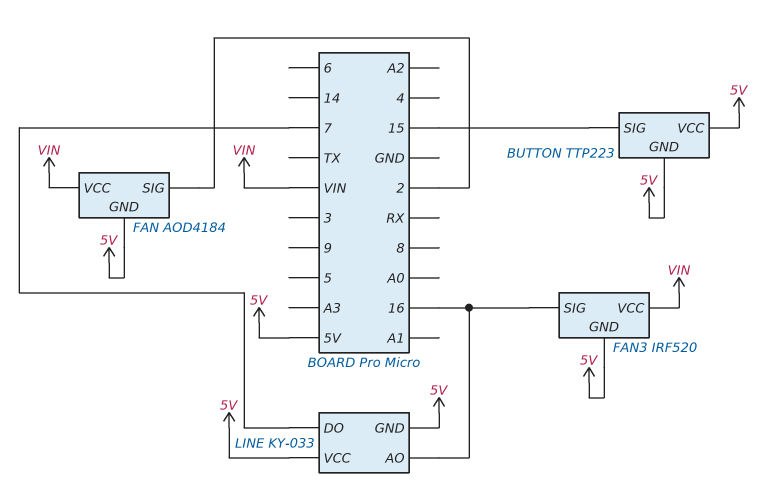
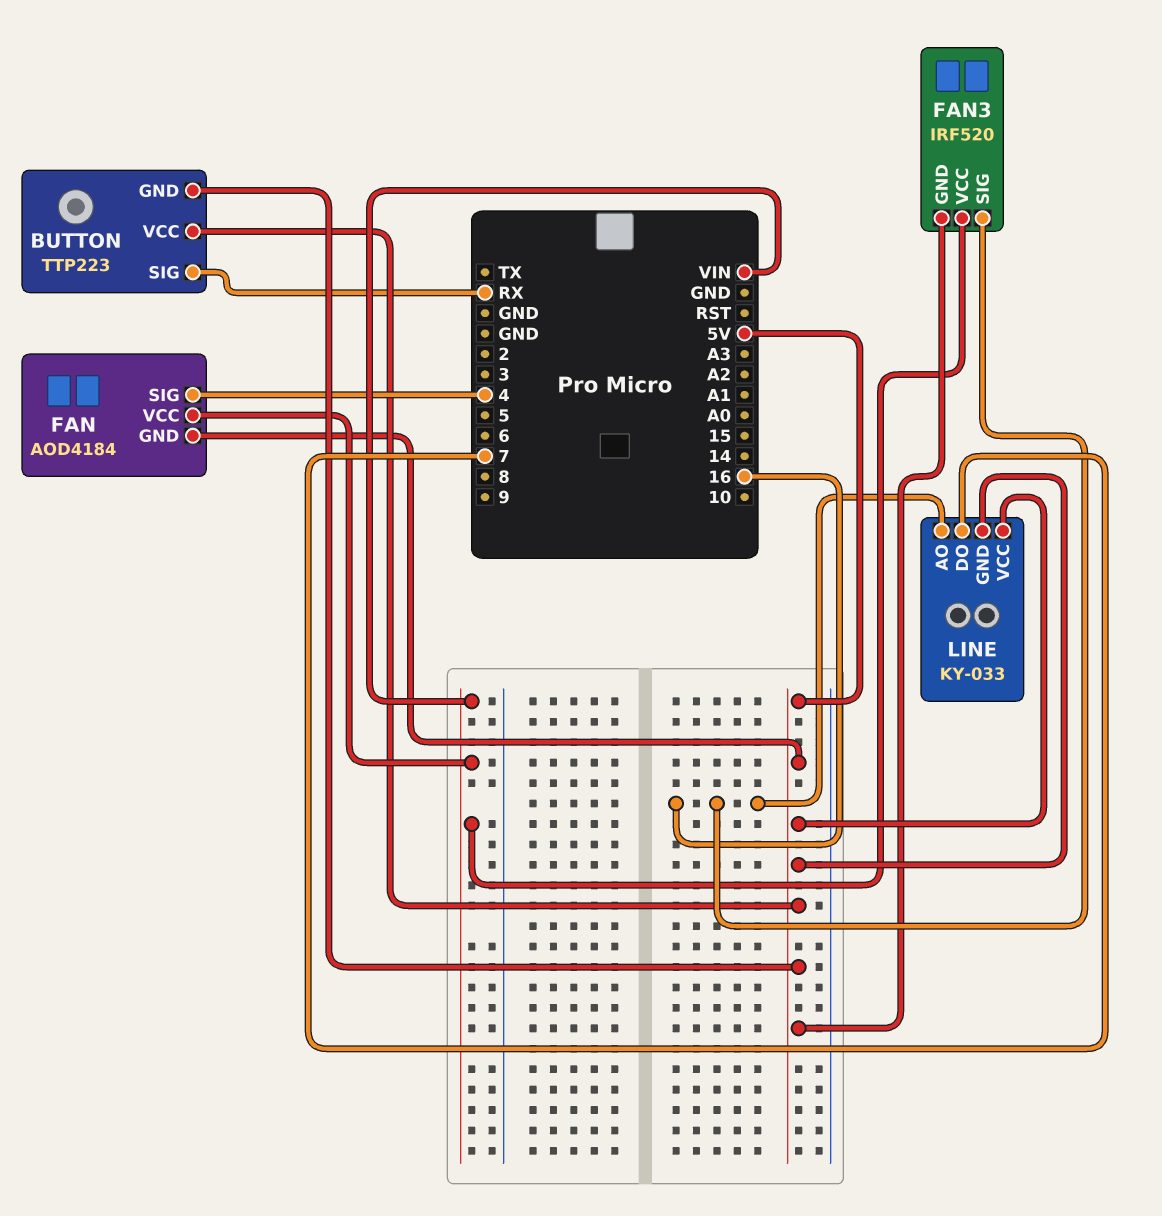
BUTTON pin SIG: 15 -> RX
FAN pin SIG: 2 -> 4

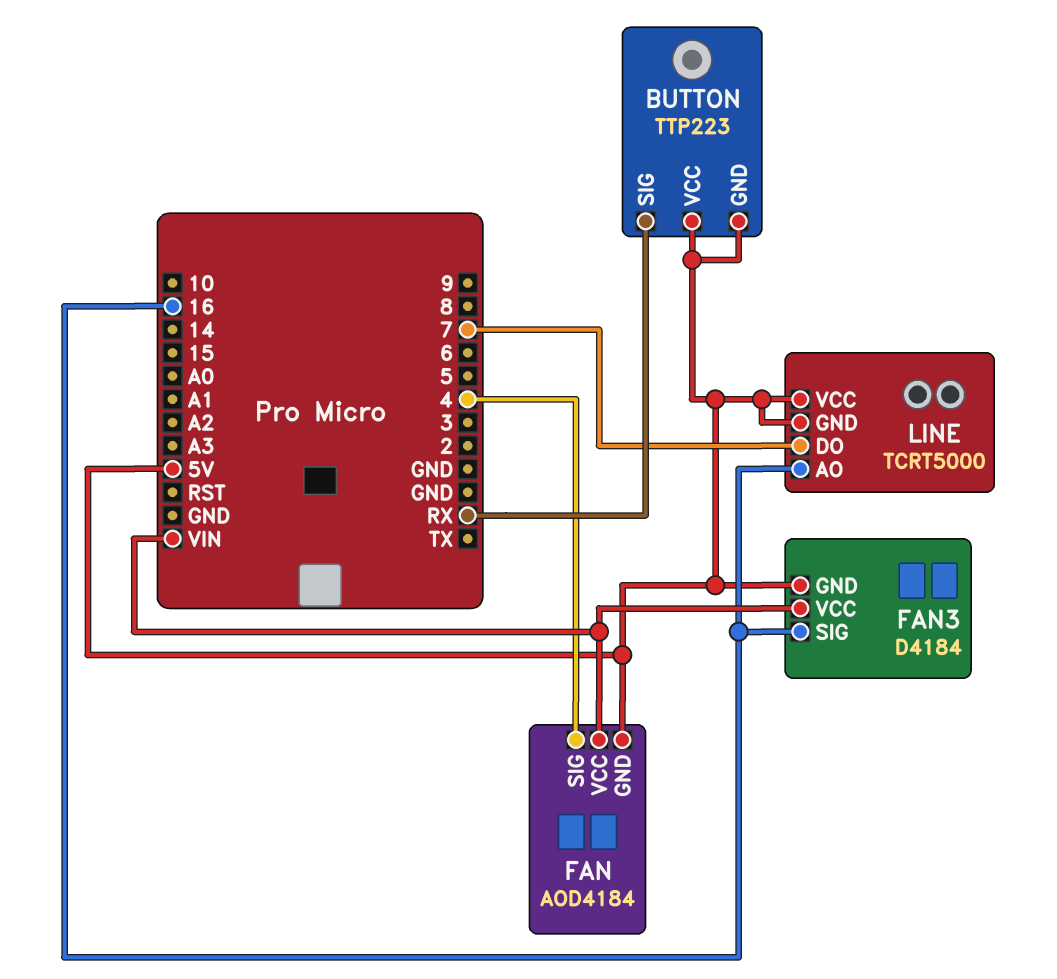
FAN3: IRF520 -> D4184
LINE: KY-033 -> TCRT5000

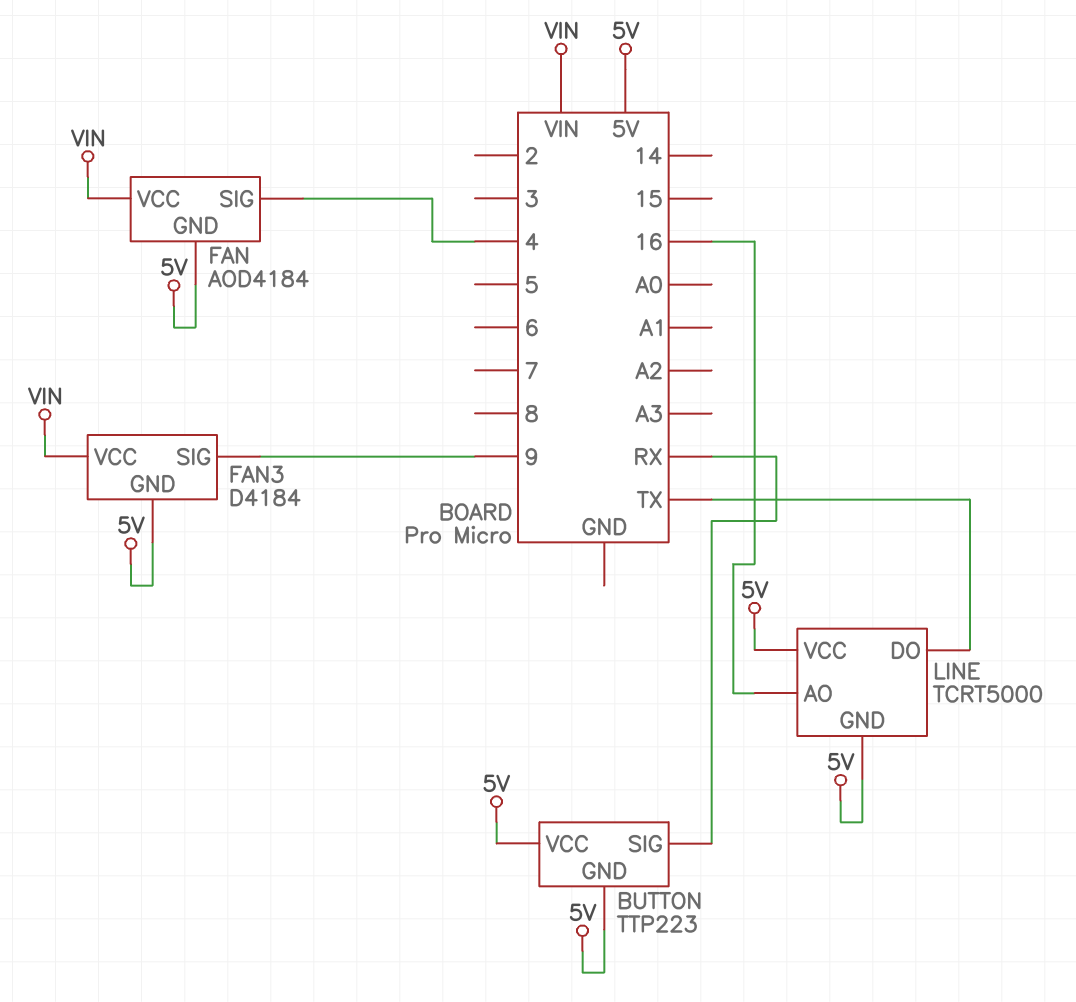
FAN3 pin SIG: 16 -> 9
LINE pin DO: 7 -> TX

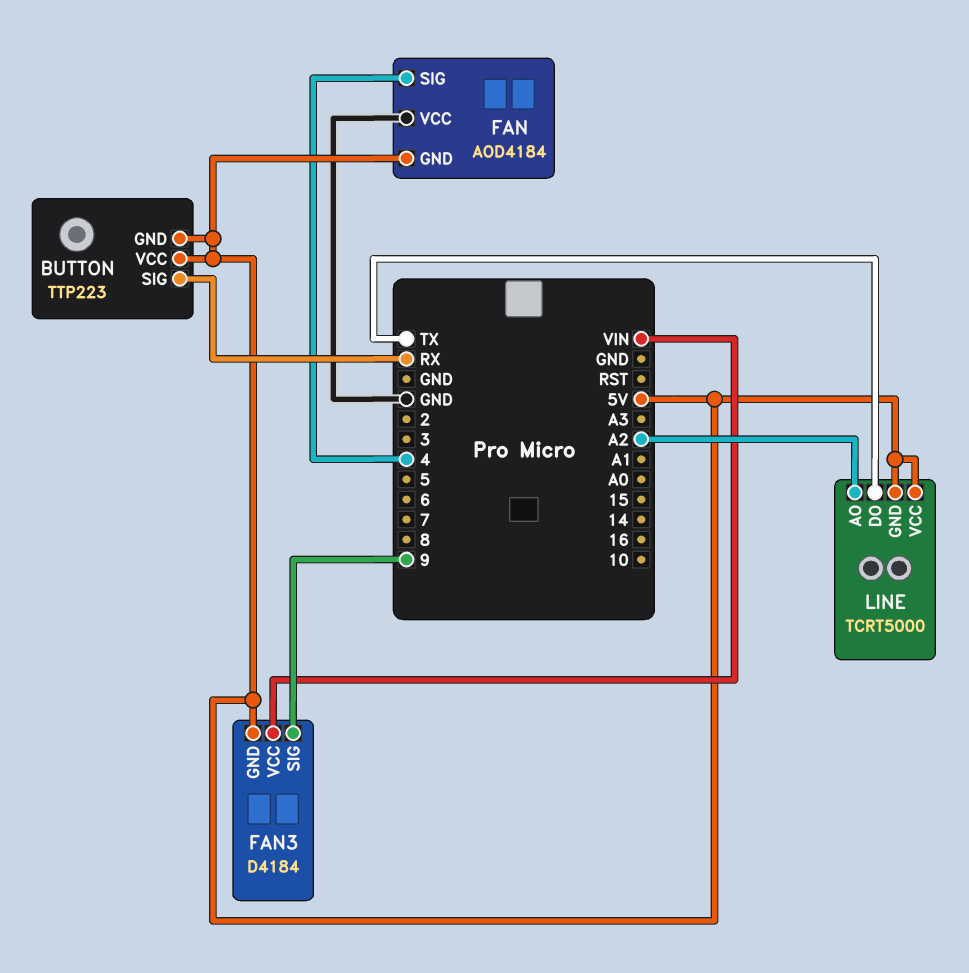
FAN pin VCC: VIN -> GND
LINE pin AO: 16 -> A2

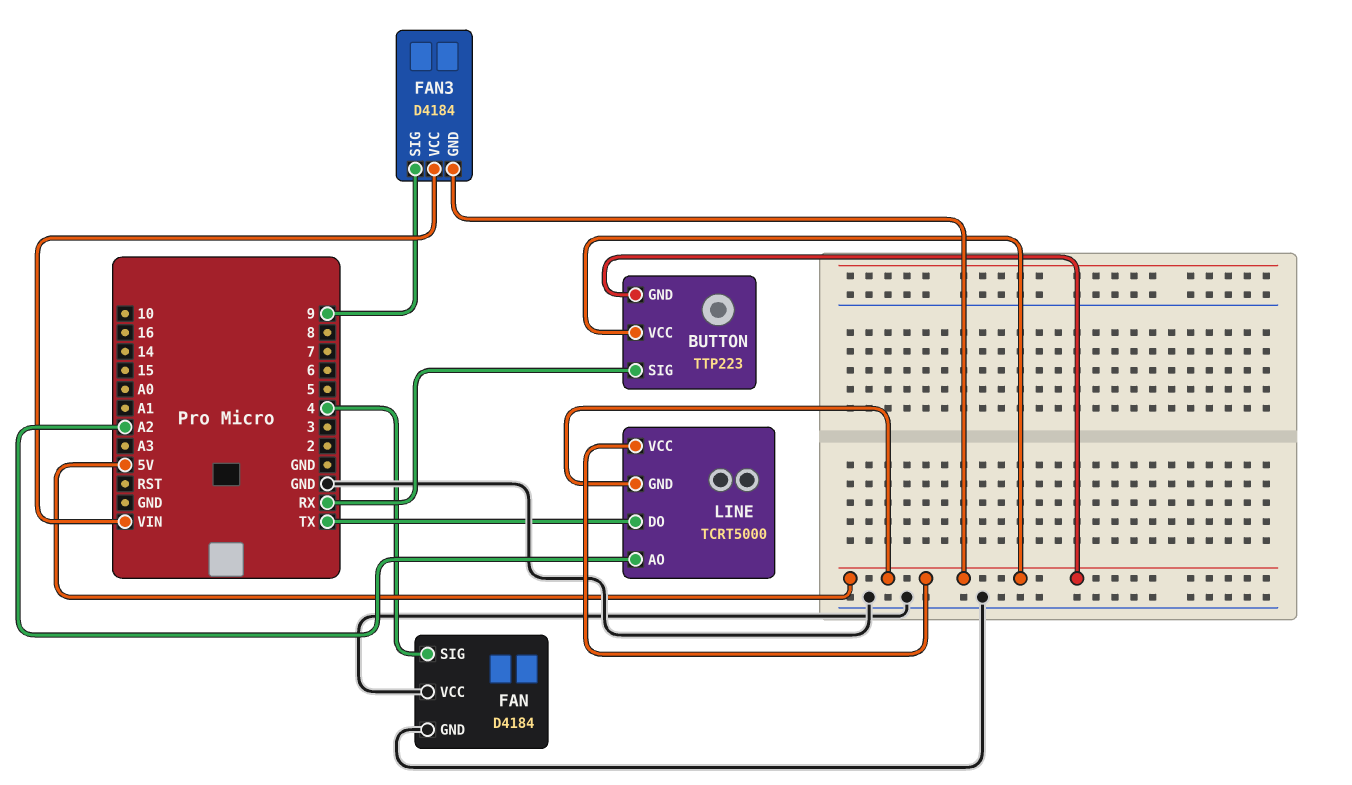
FAN: AOD4184 -> D4184
FAN pin GND: 5V -> GND

